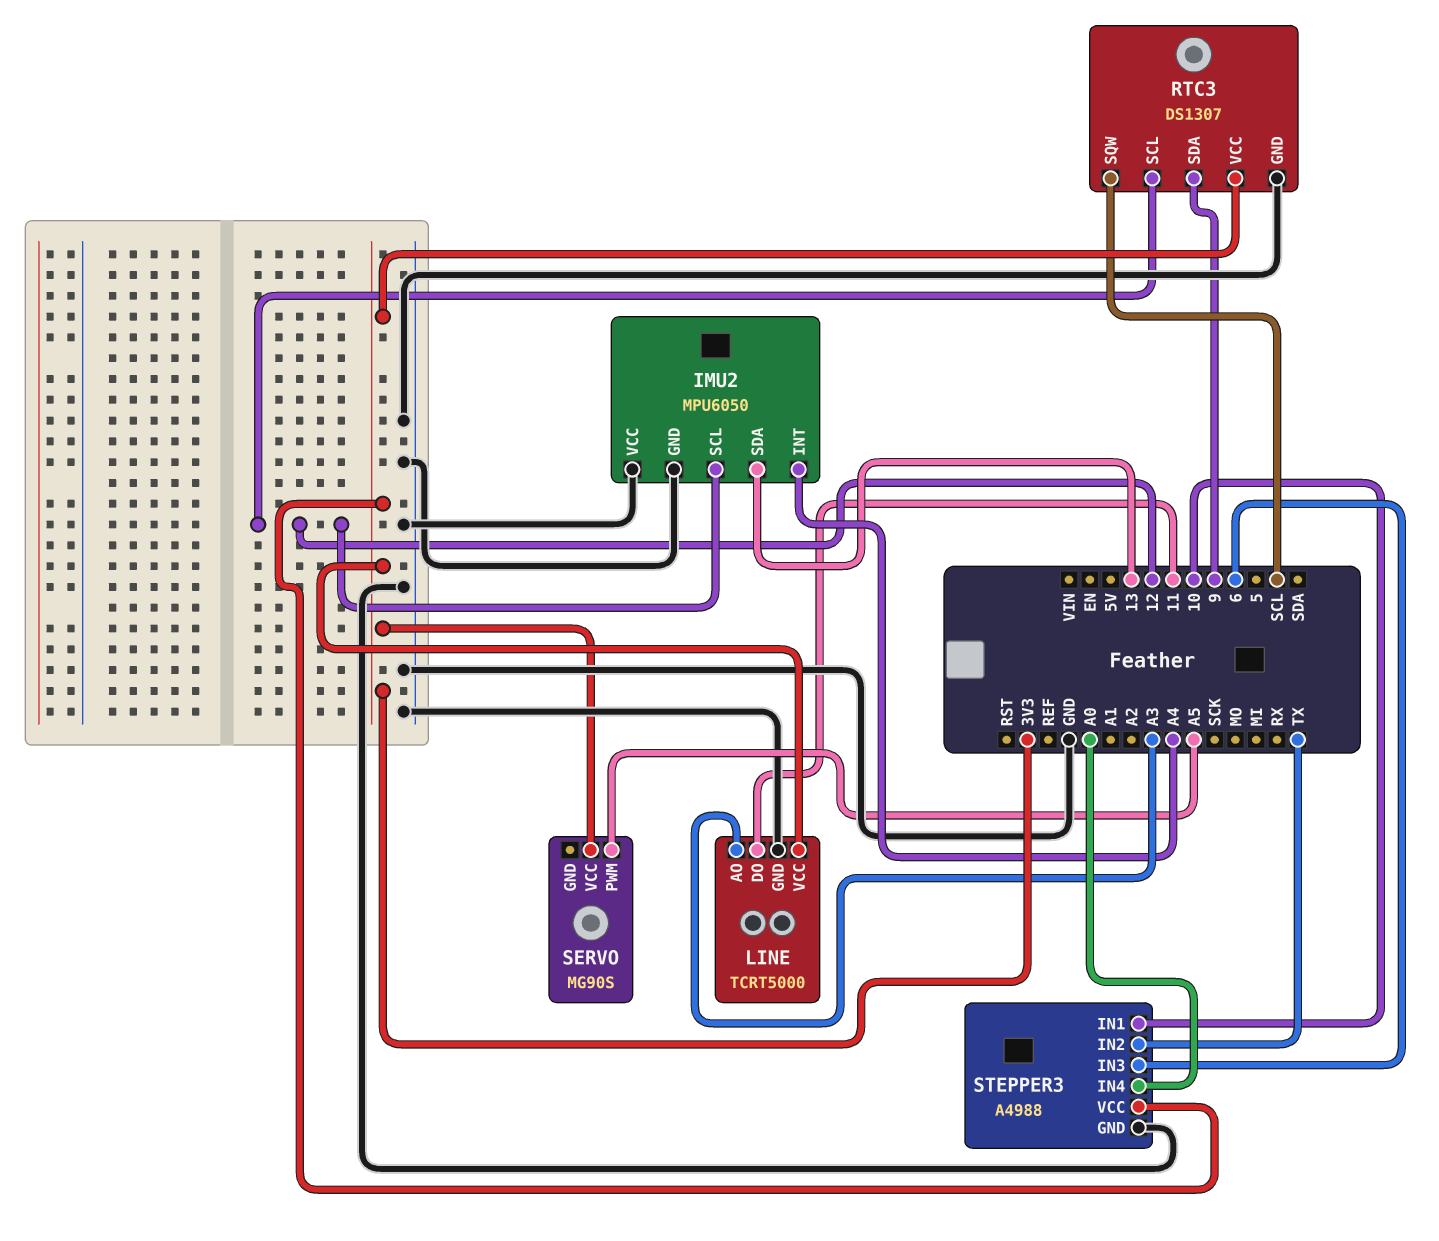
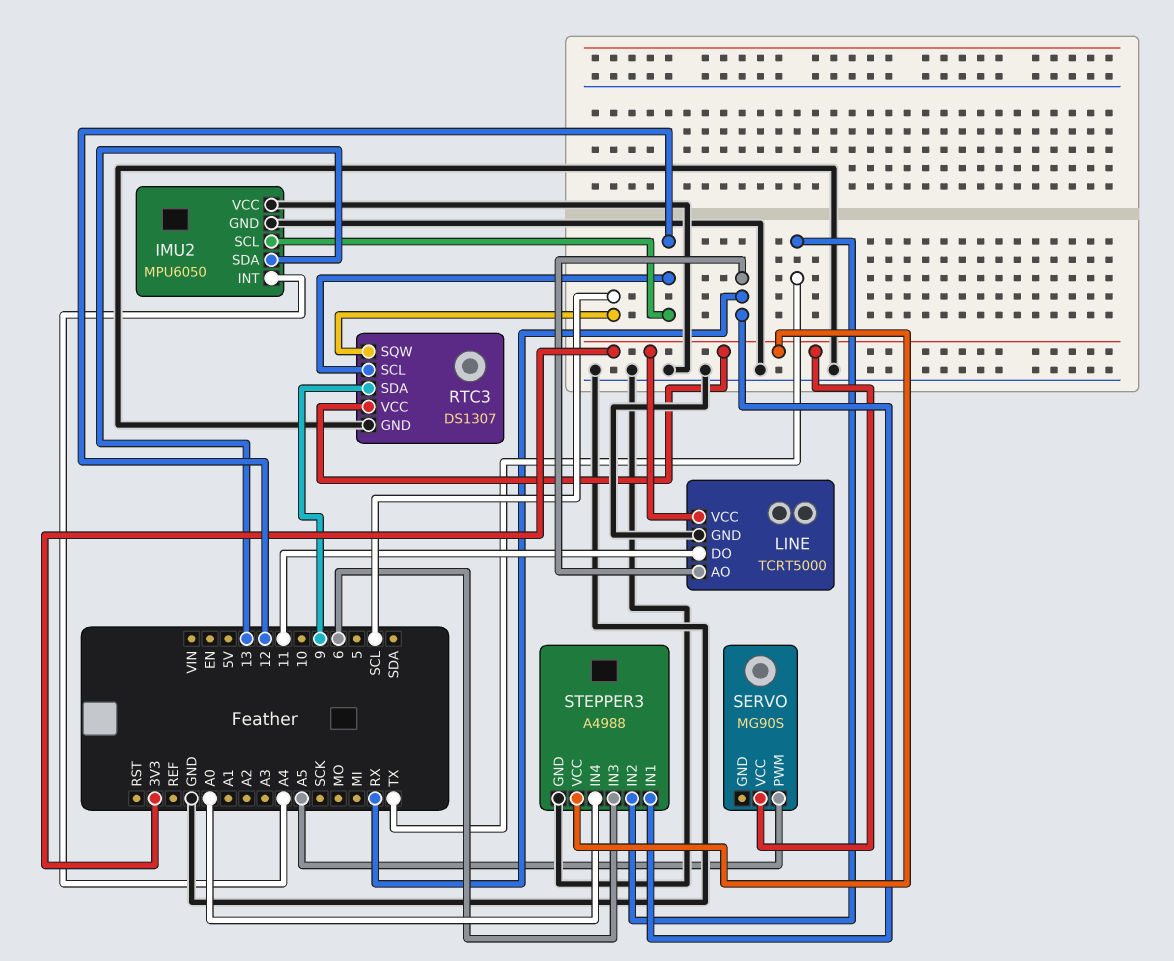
LINE pin AO: A3 -> RX
STEPPER3 pin IN1: 10 -> RX

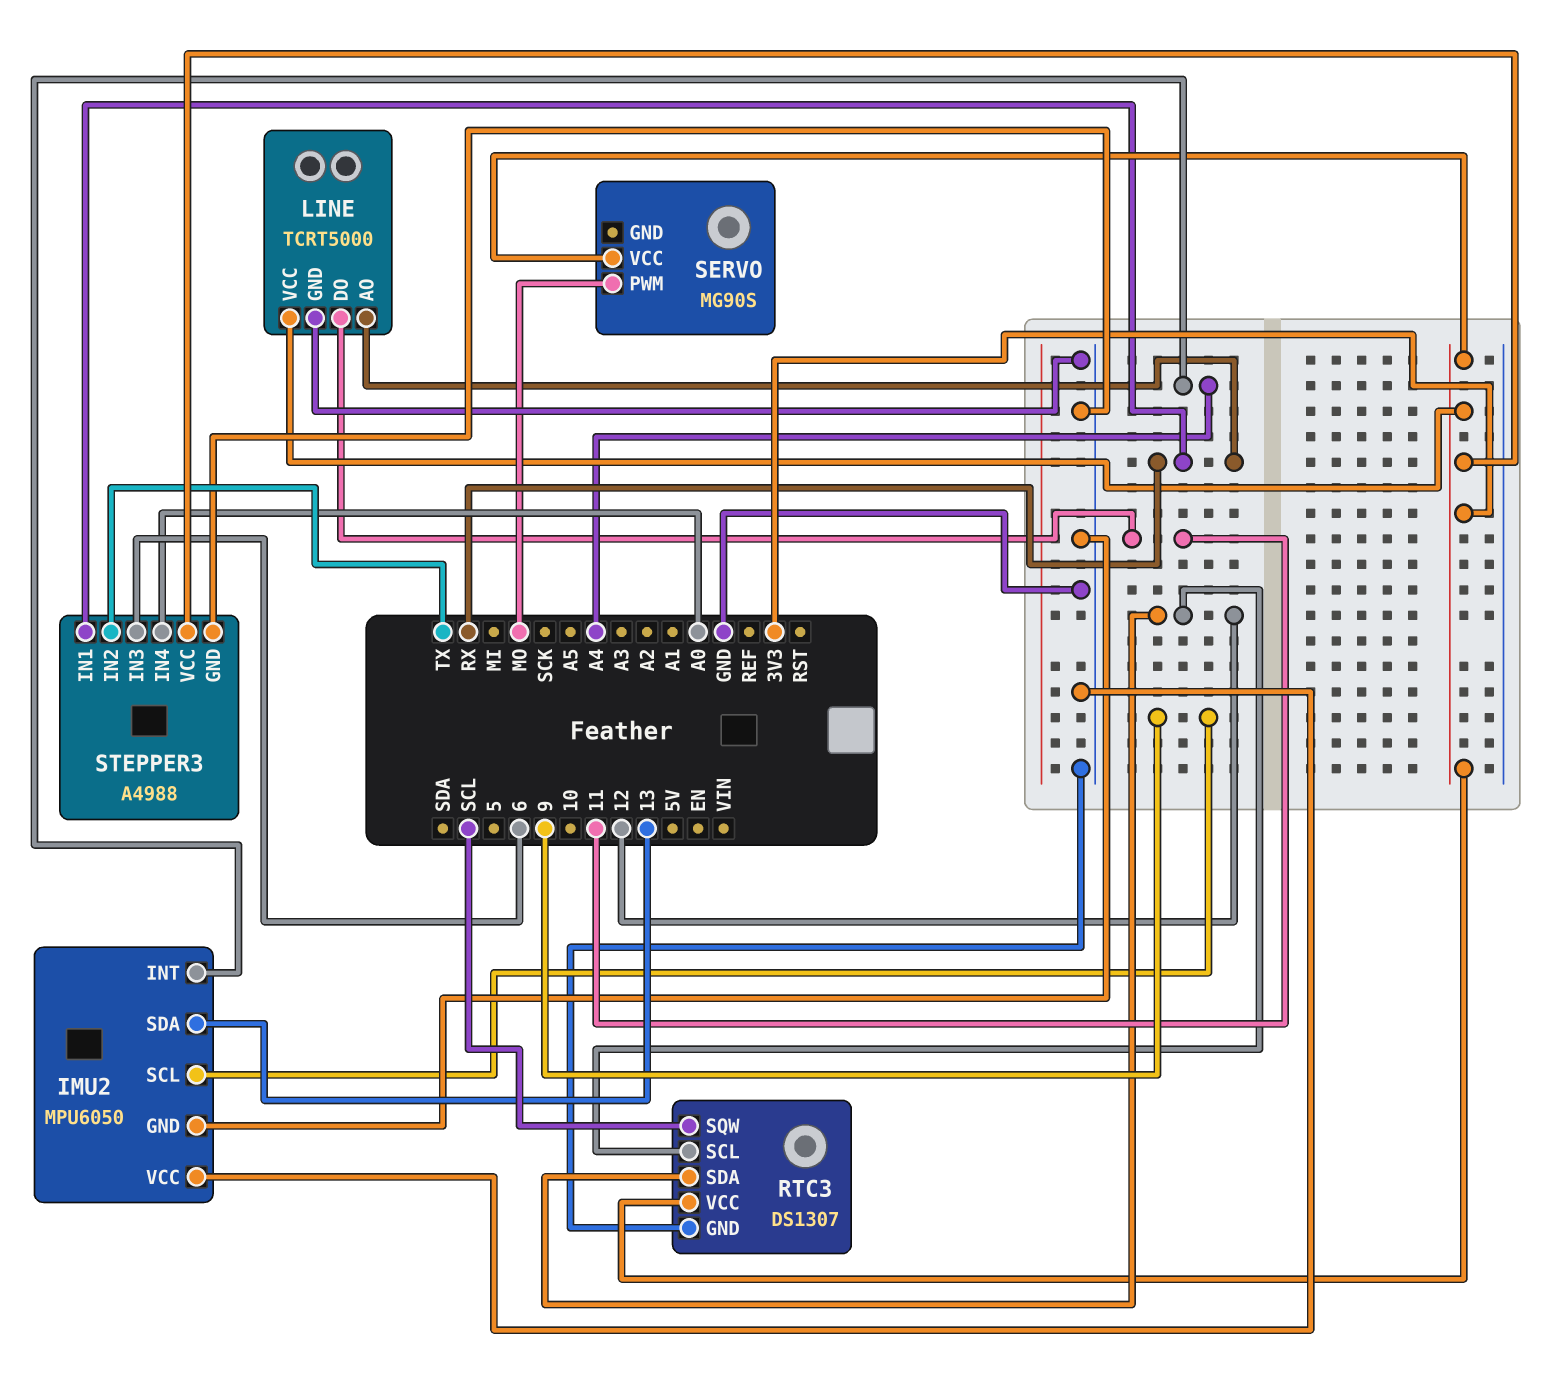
IMU2 pin SCL: 12 -> 9
RTC3 pin SDA: 9 -> 12
SERVO pin PWM: A5 -> MO

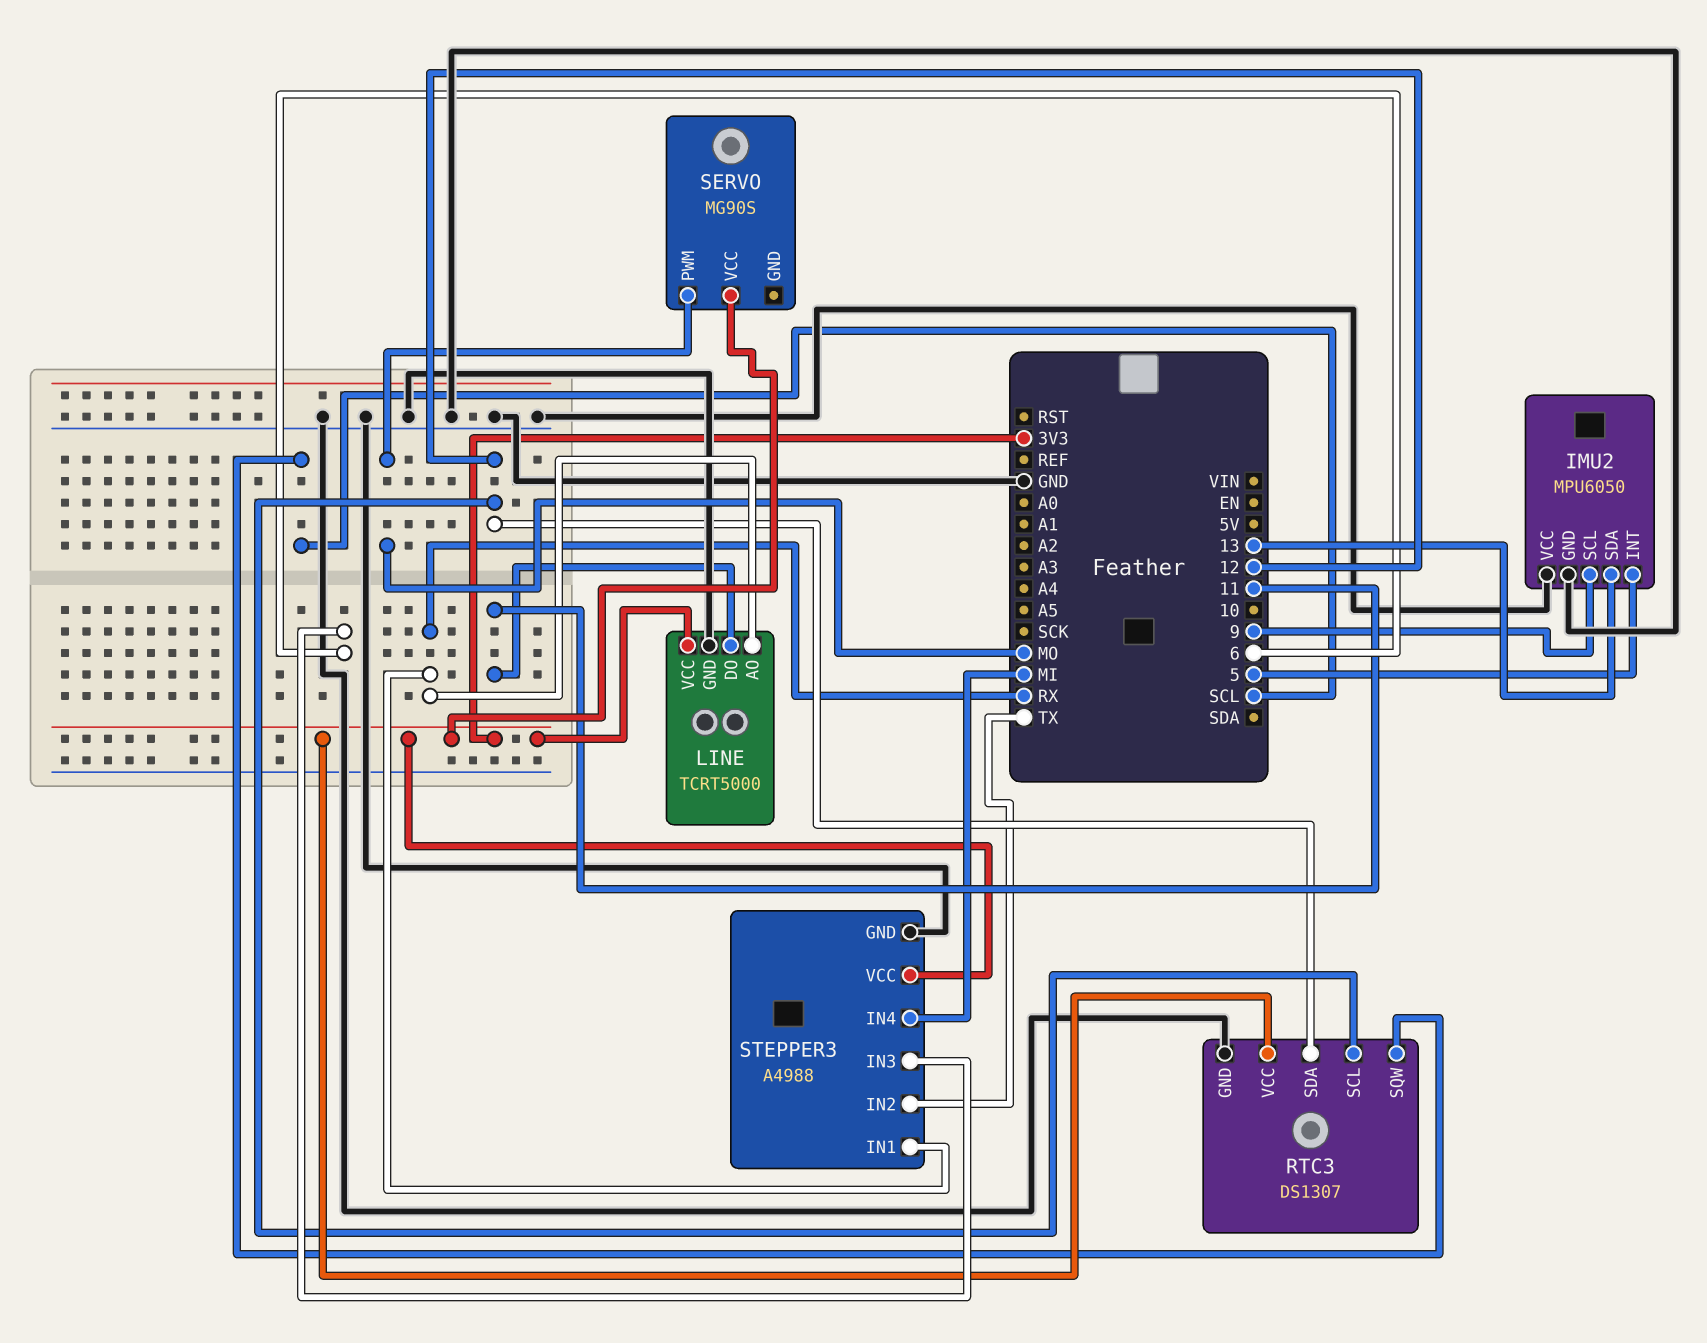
IMU2 pin INT: A4 -> 5
STEPPER3 pin IN4: A0 -> MI

